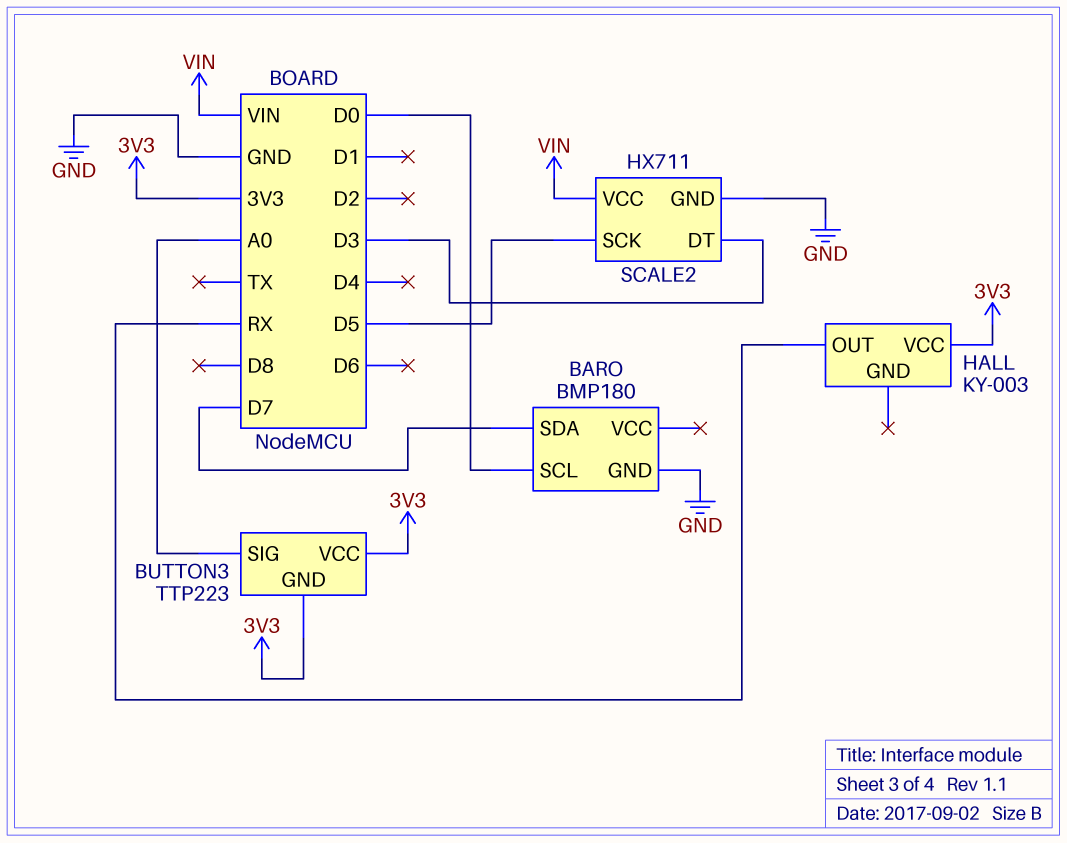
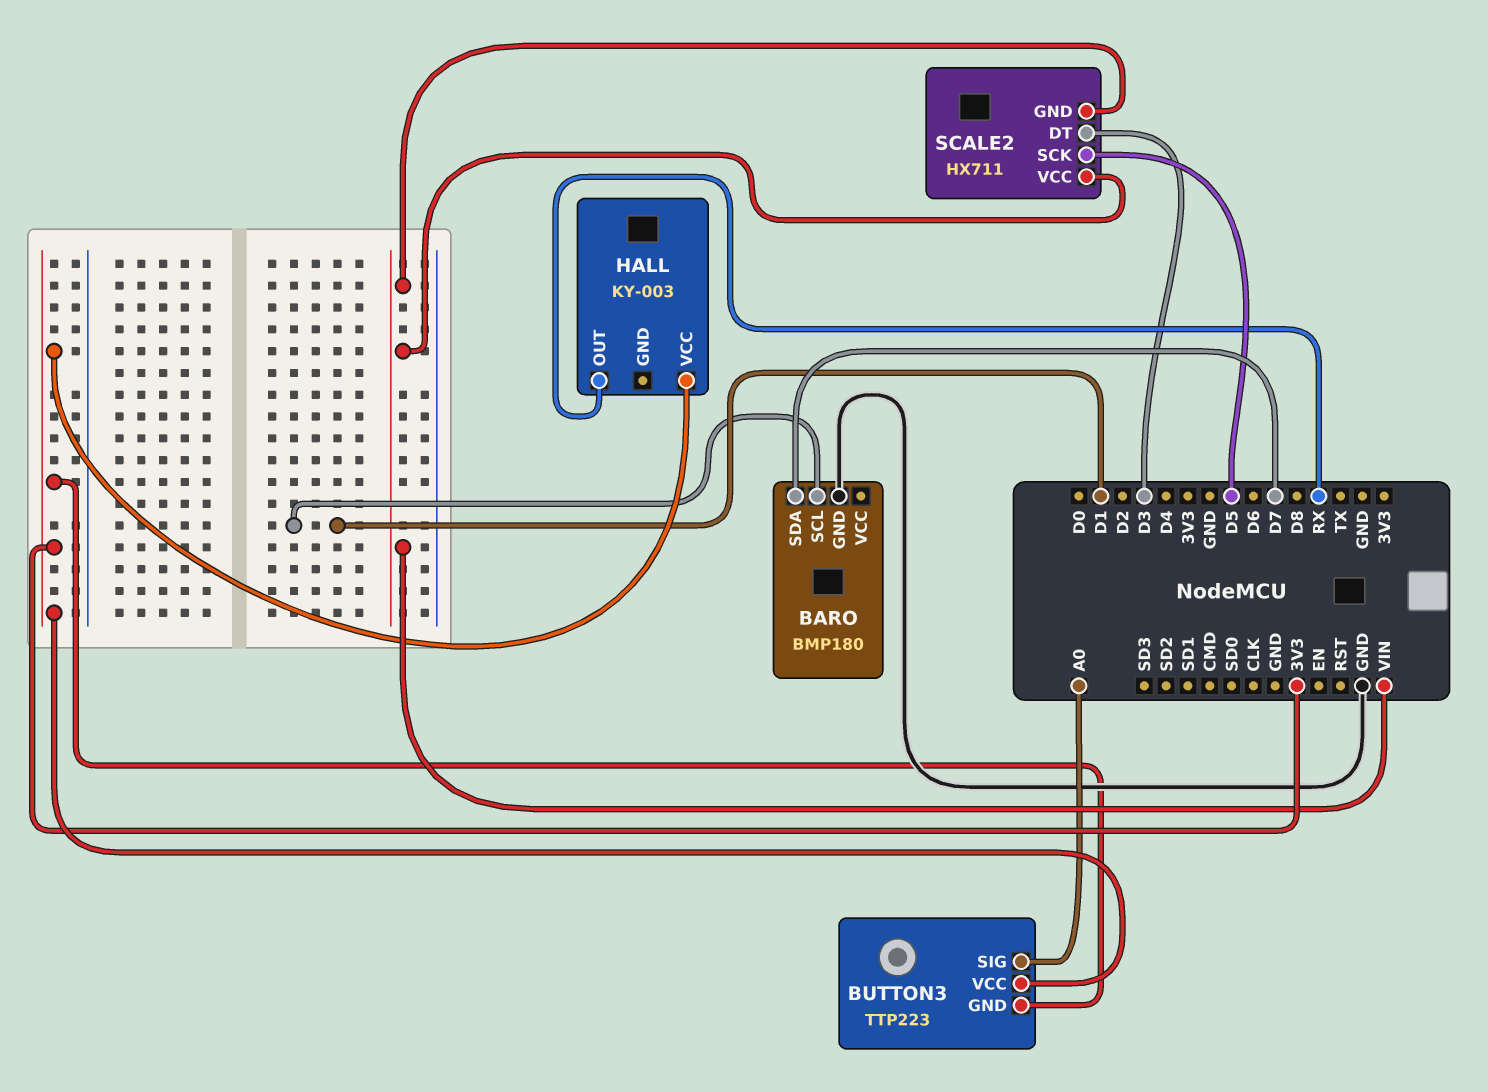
BARO pin SCL: D0 -> D1
SCALE2 pin GND: GND -> VIN

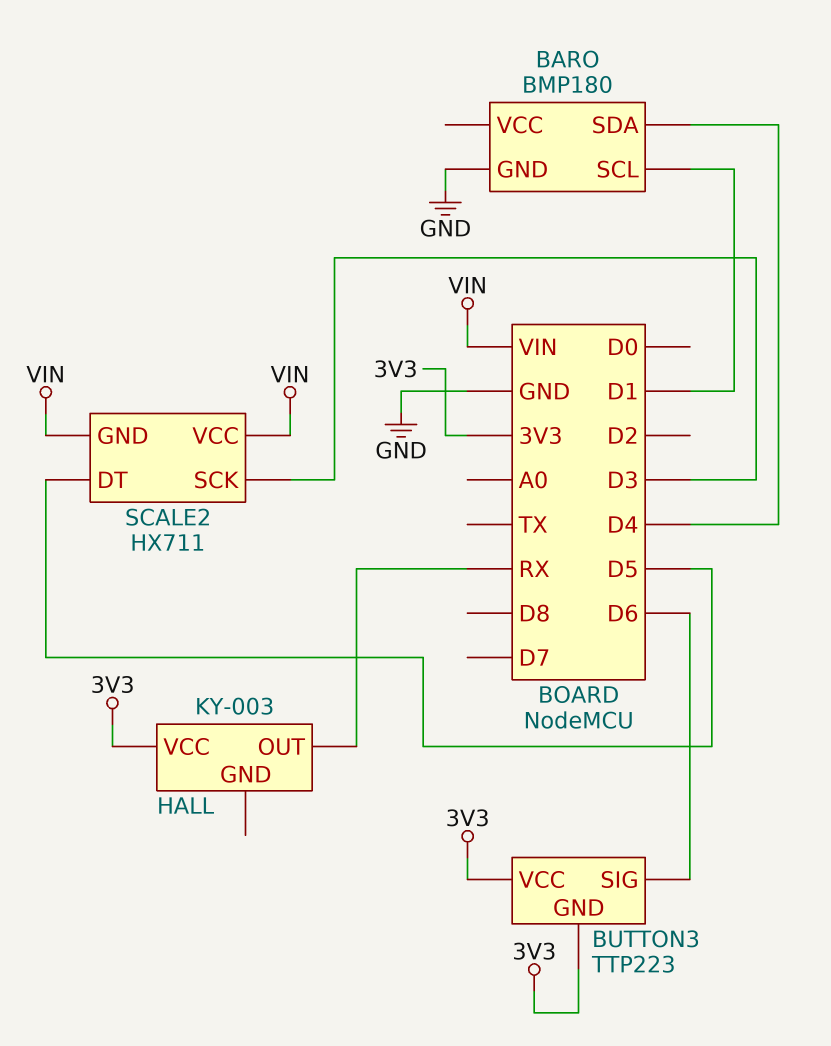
BARO pin SDA: D7 -> D4
BUTTON3 pin SIG: A0 -> D6
SCALE2 pin DT: D3 -> D5
SCALE2 pin SCK: D5 -> D3

